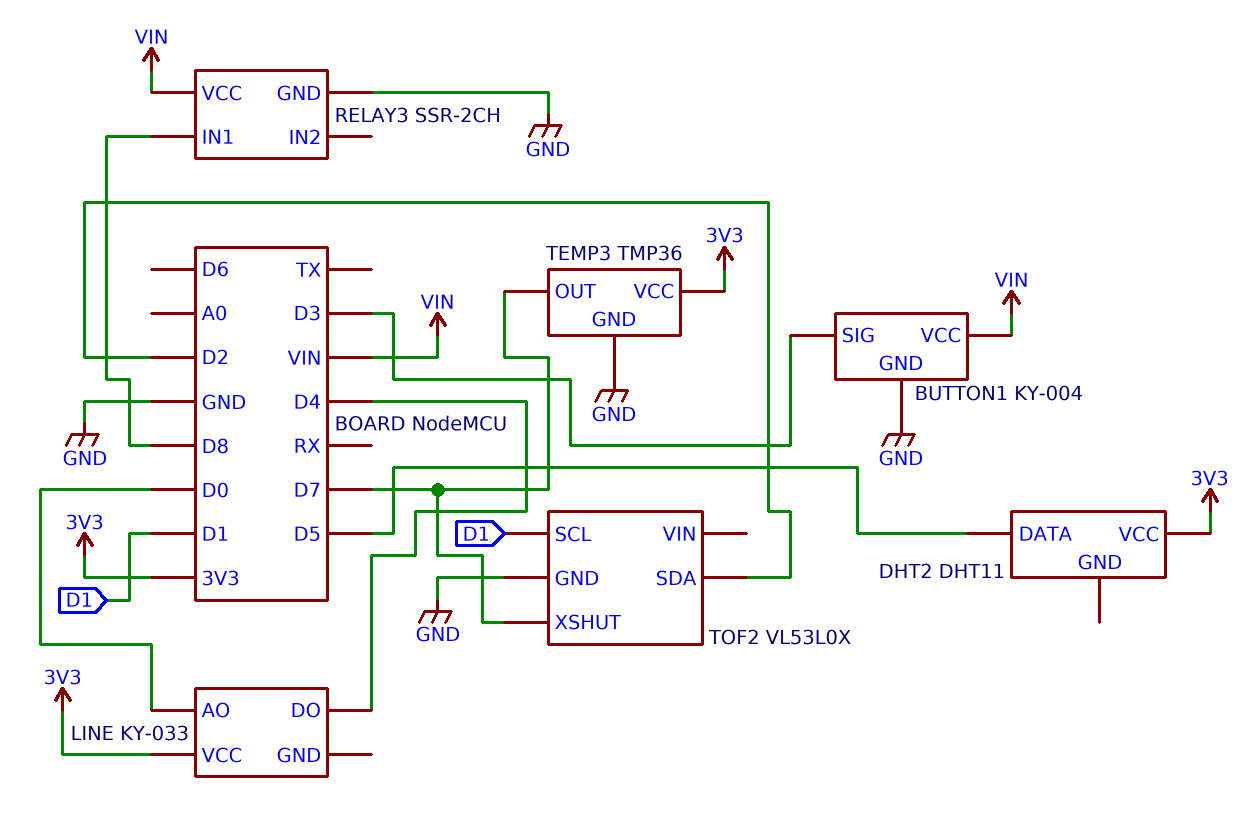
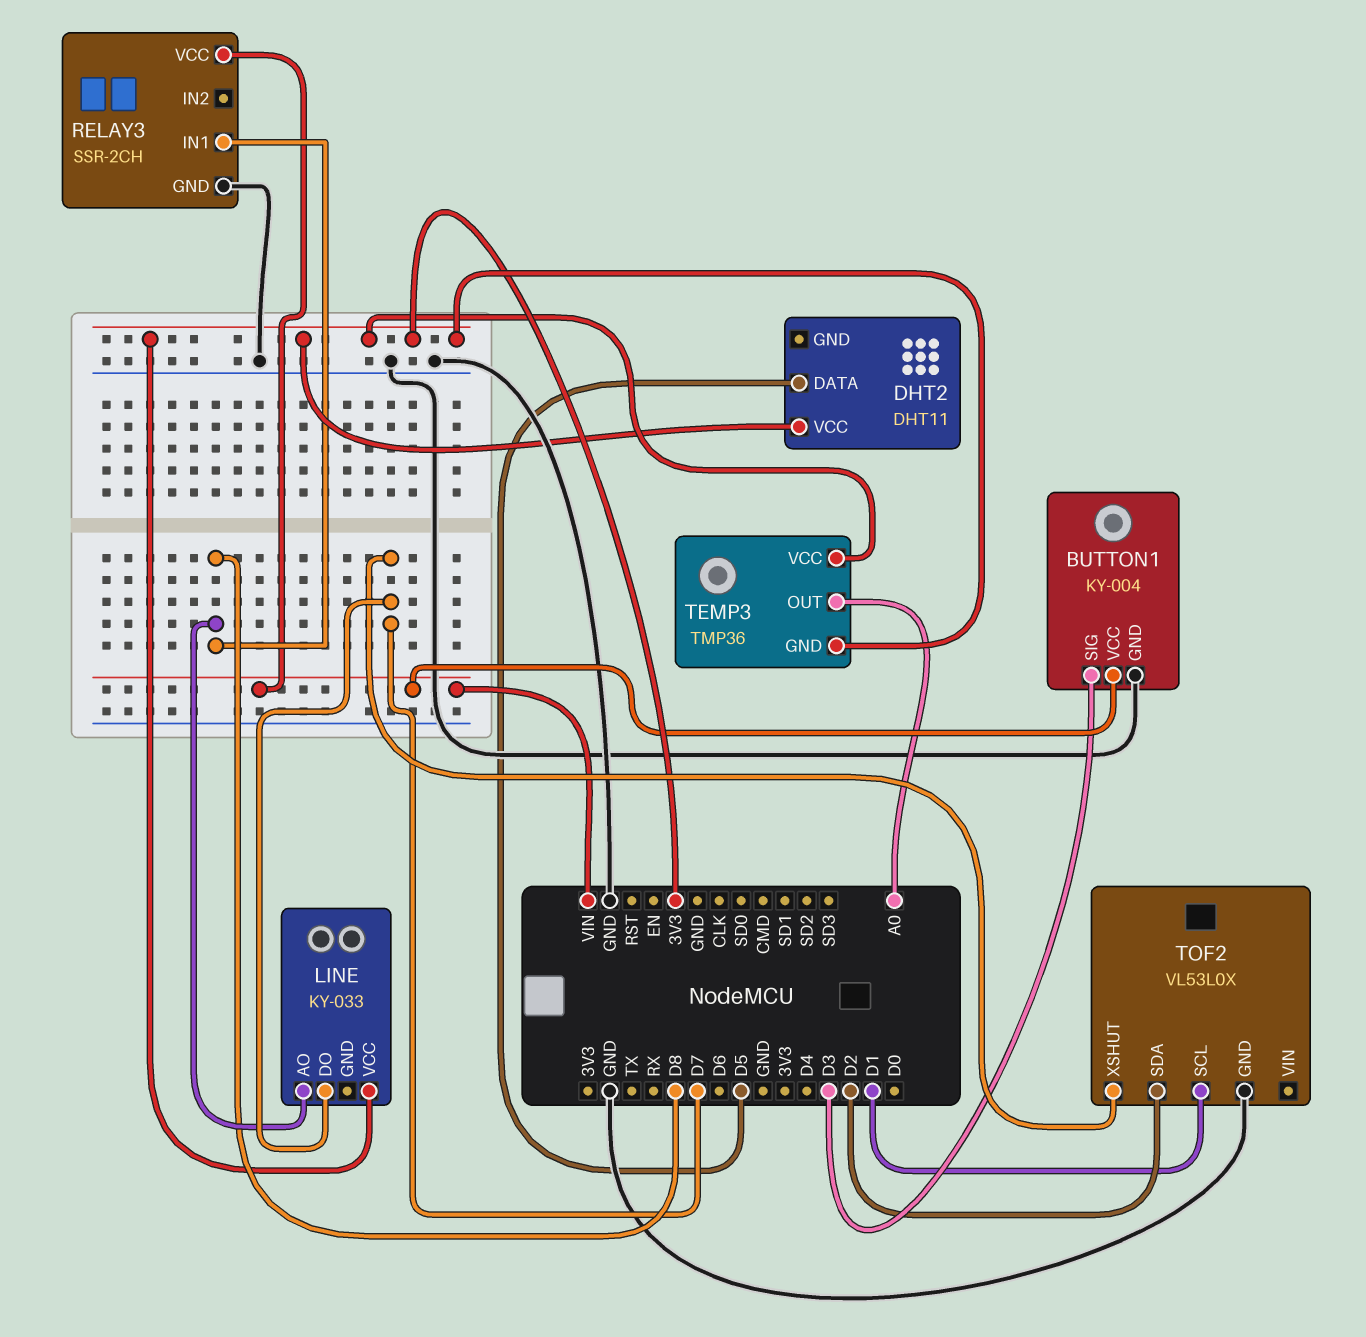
LINE pin AO: D0 -> D8
LINE pin DO: D4 -> D7
TEMP3 pin GND: GND -> 3V3
TEMP3 pin OUT: D7 -> A0

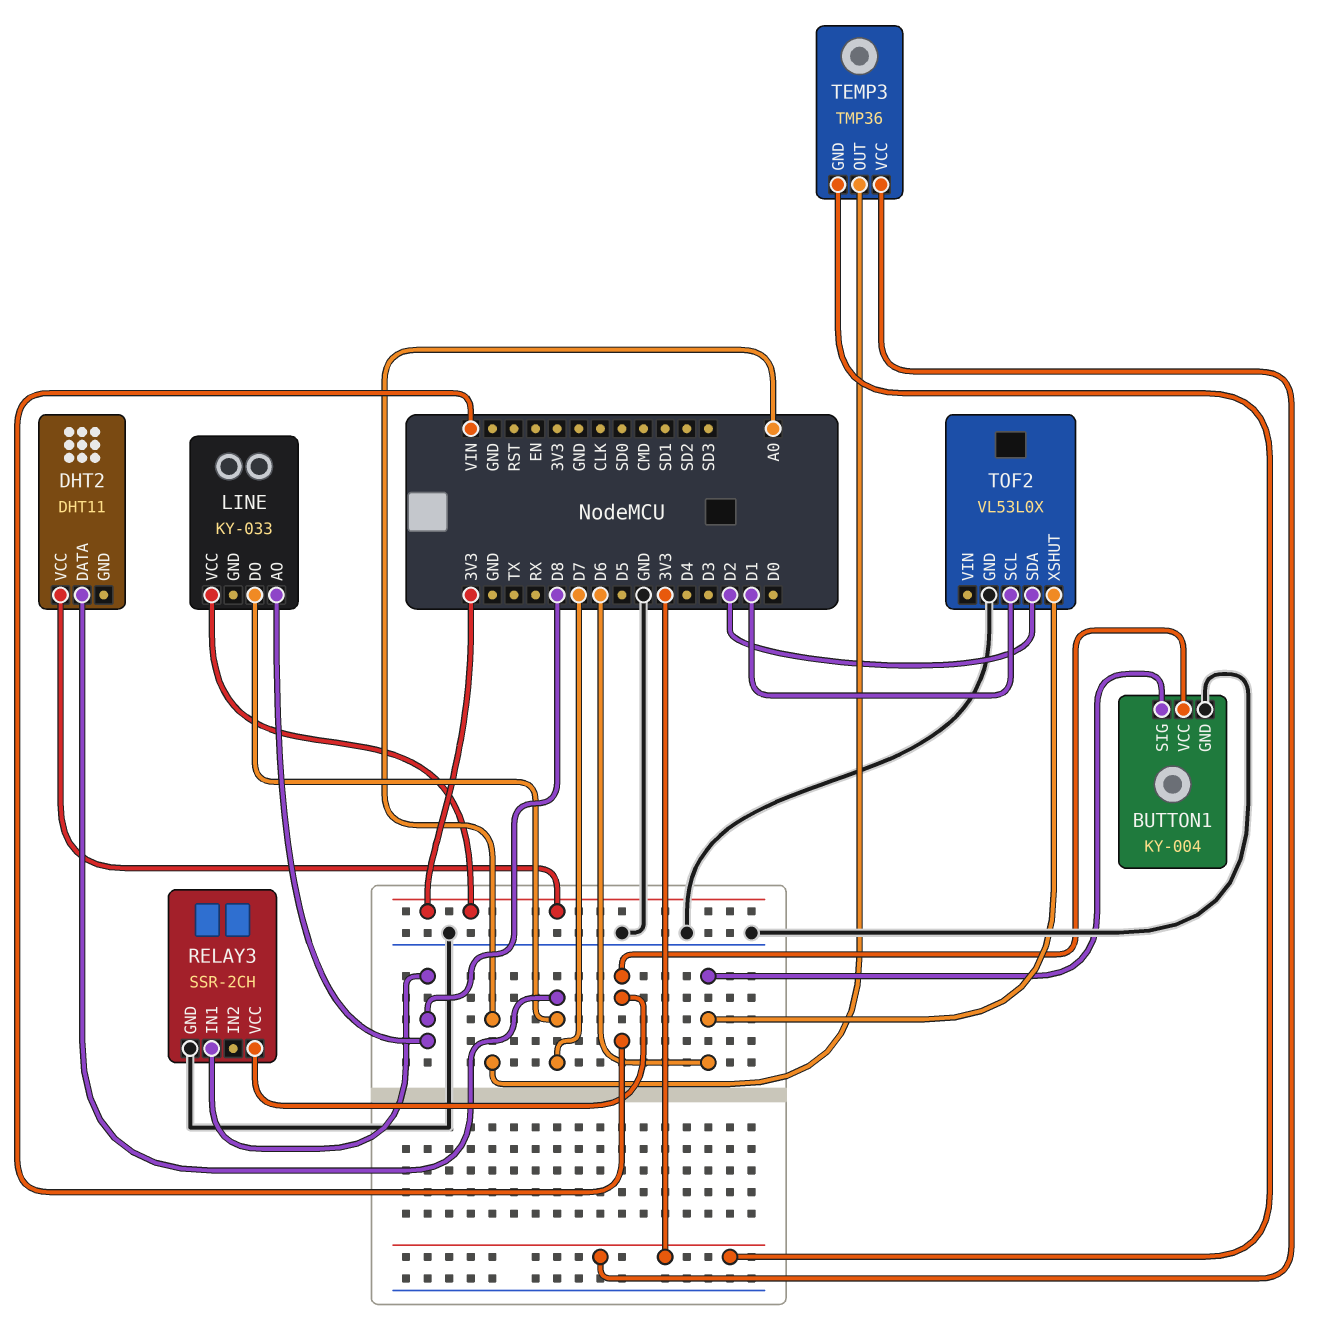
BUTTON1 pin SIG: D3 -> D6
DHT2 pin DATA: D5 -> D7
TOF2 pin XSHUT: D7 -> D6

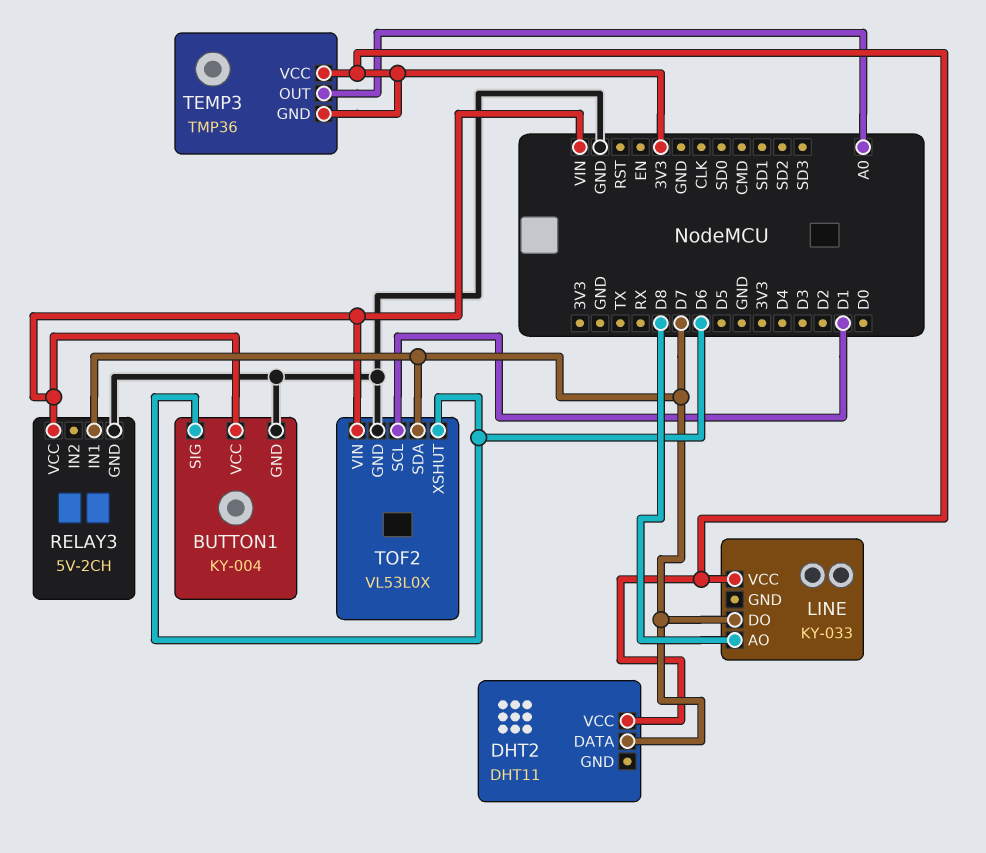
RELAY3: SSR-2CH -> 5V-2CH
RELAY3 pin IN1: D8 -> D7
TOF2 pin SDA: D2 -> D7
TOF2 pin VIN: none -> VIN

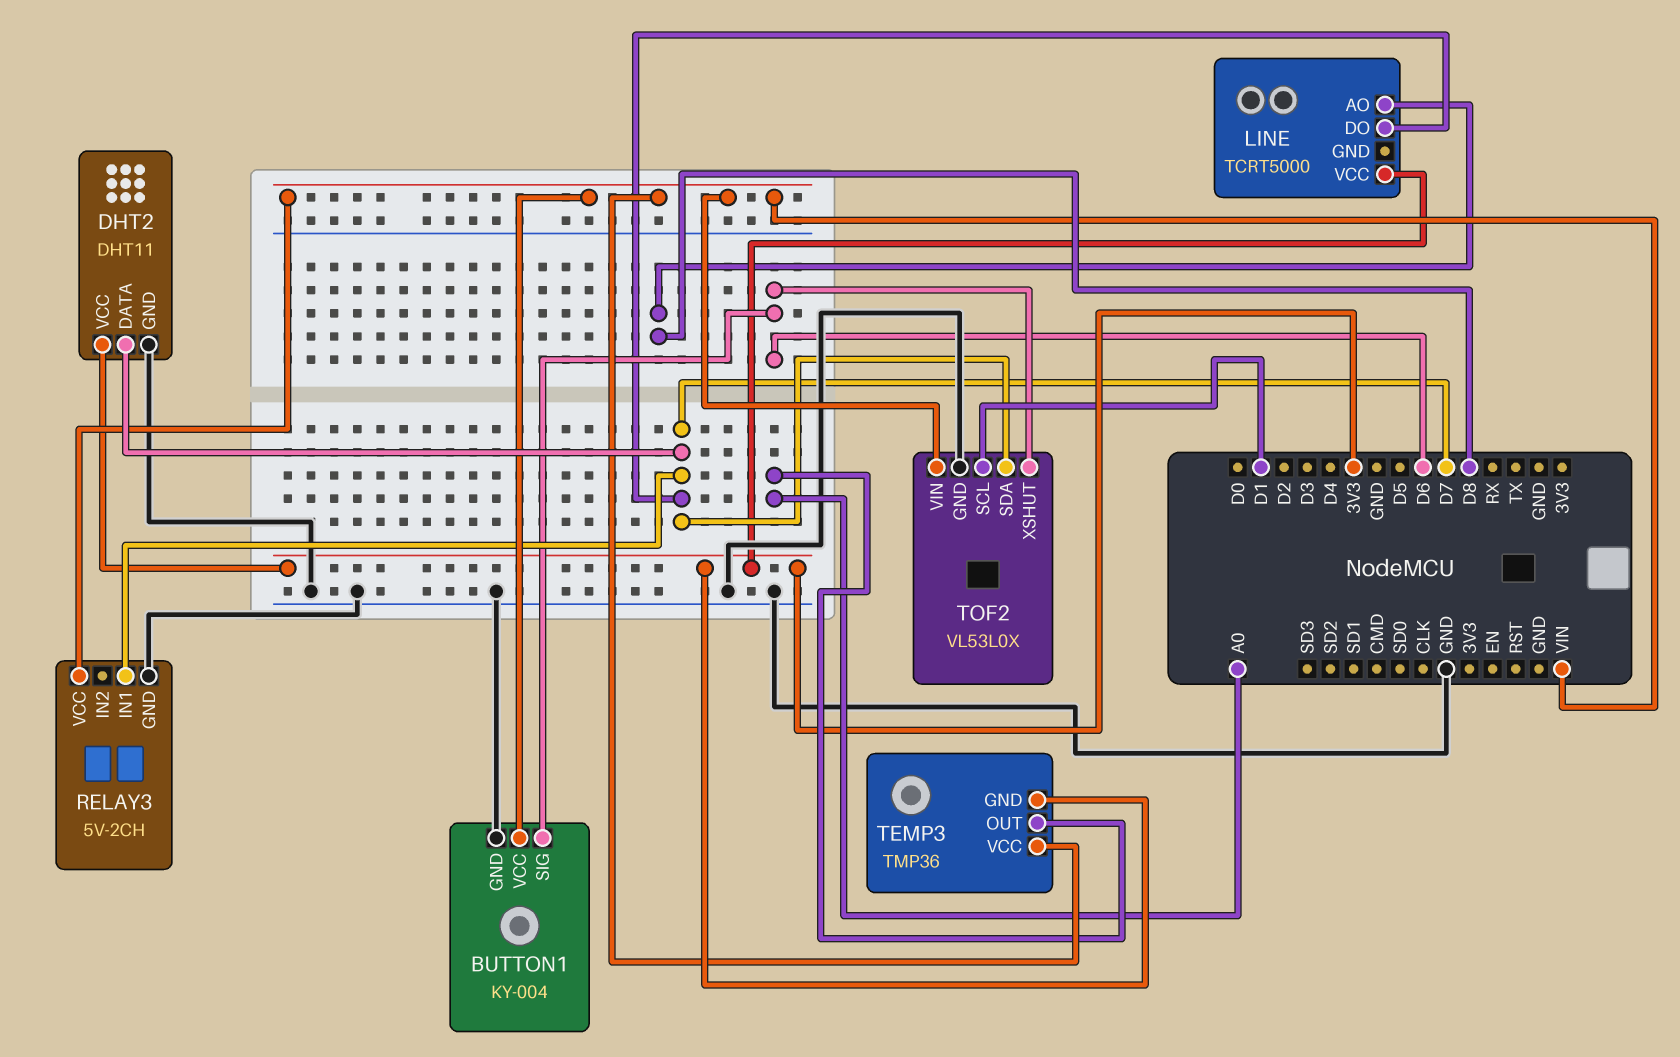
DHT2 pin GND: none -> GND
LINE: KY-033 -> TCRT5000
TEMP3 pin VCC: 3V3 -> VIN

